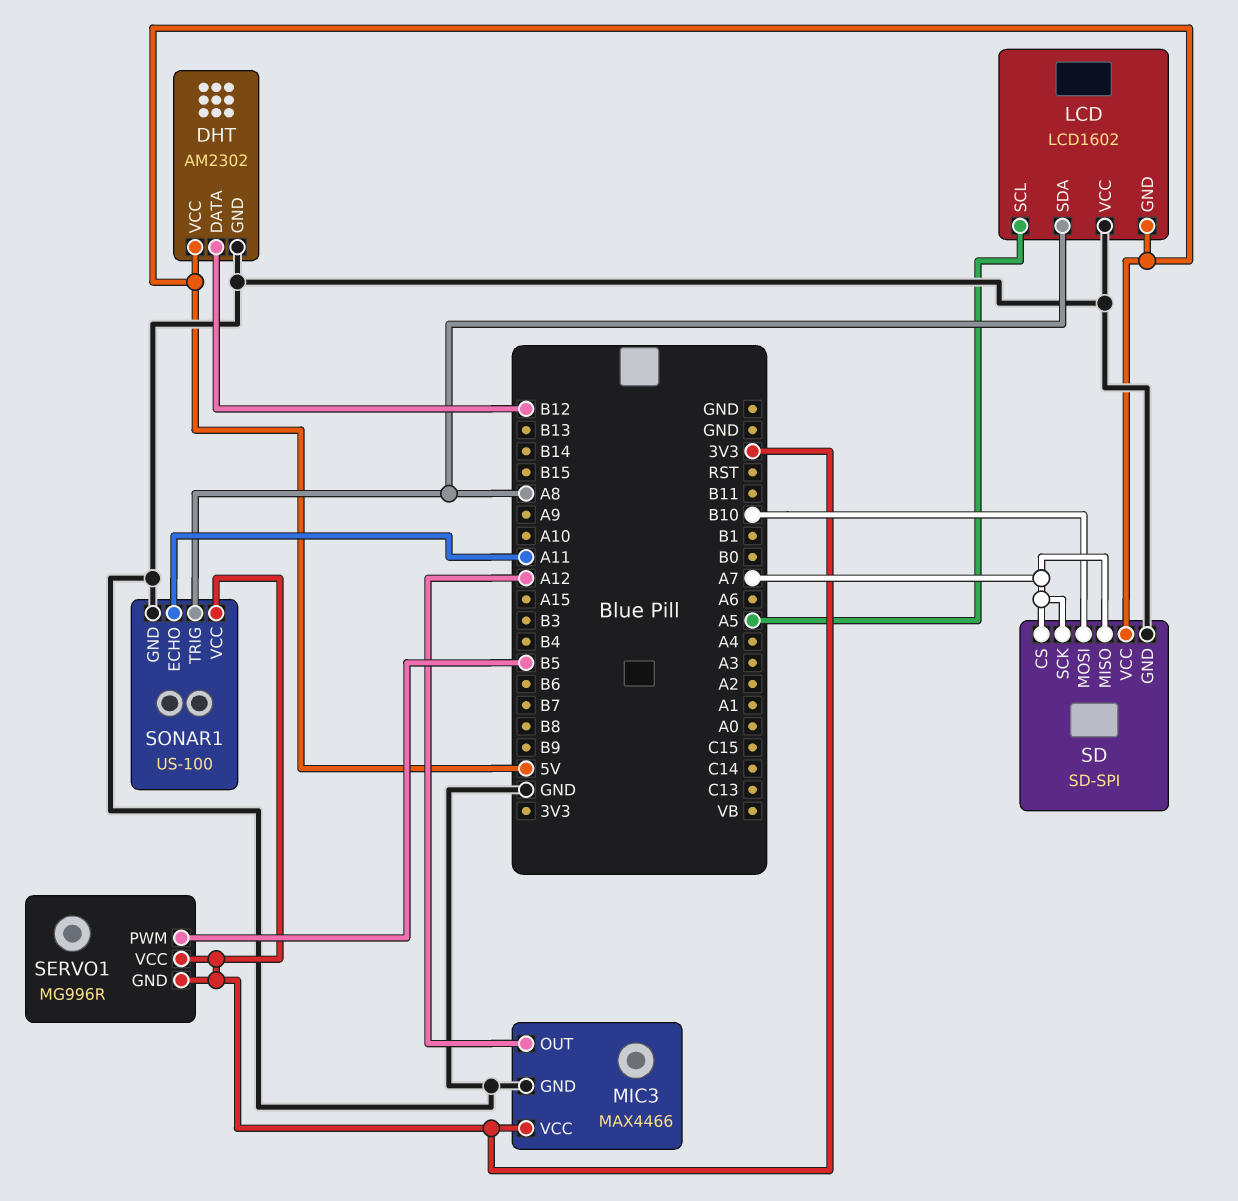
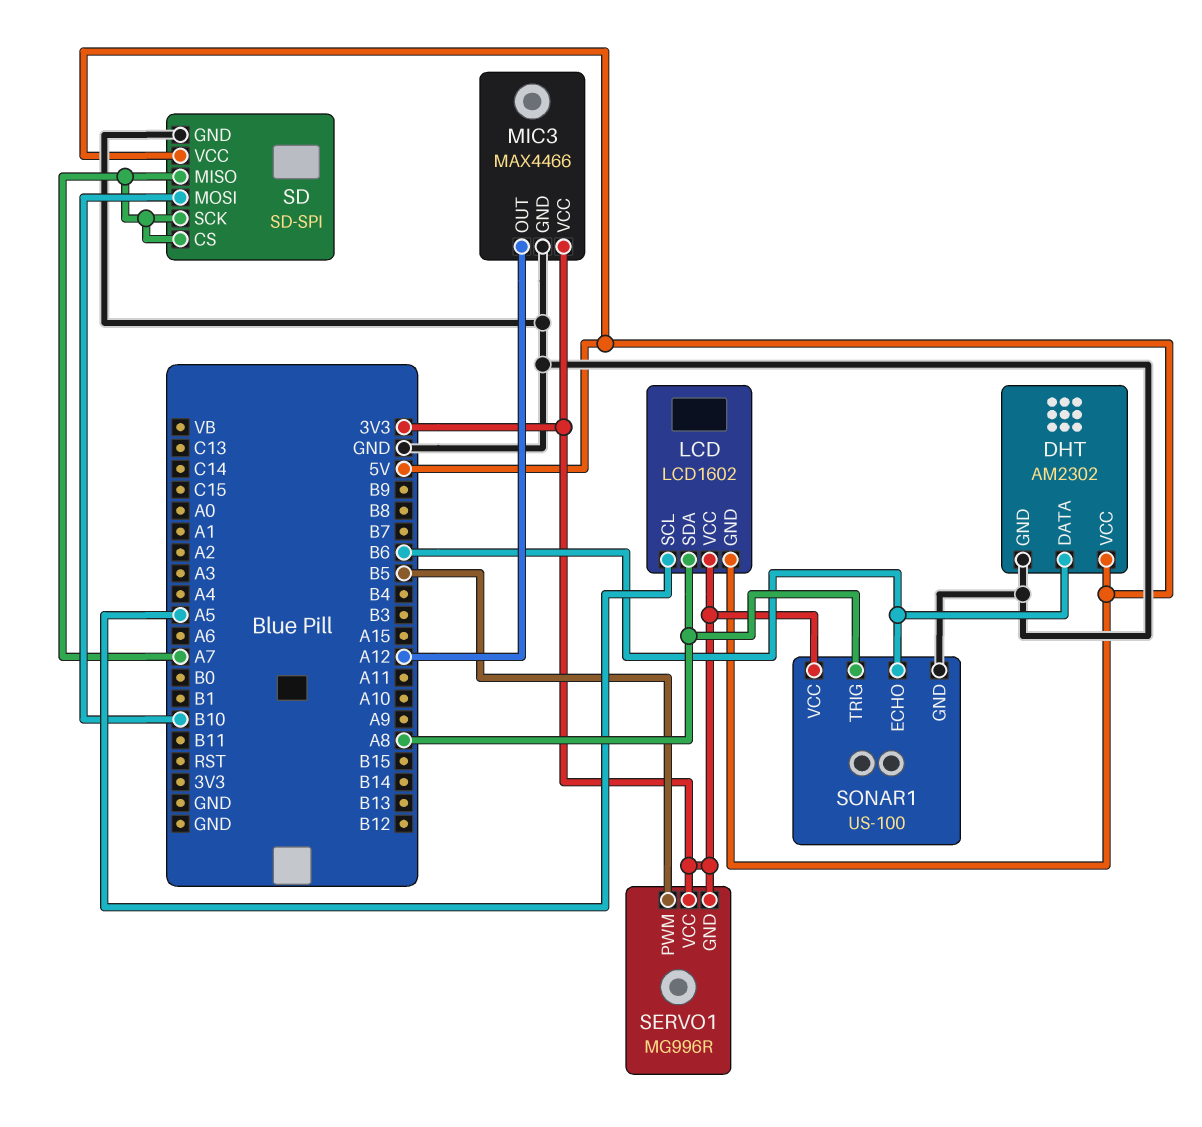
DHT pin DATA: B12 -> B6
LCD pin VCC: GND -> 3V3
SONAR1 pin ECHO: A11 -> B6

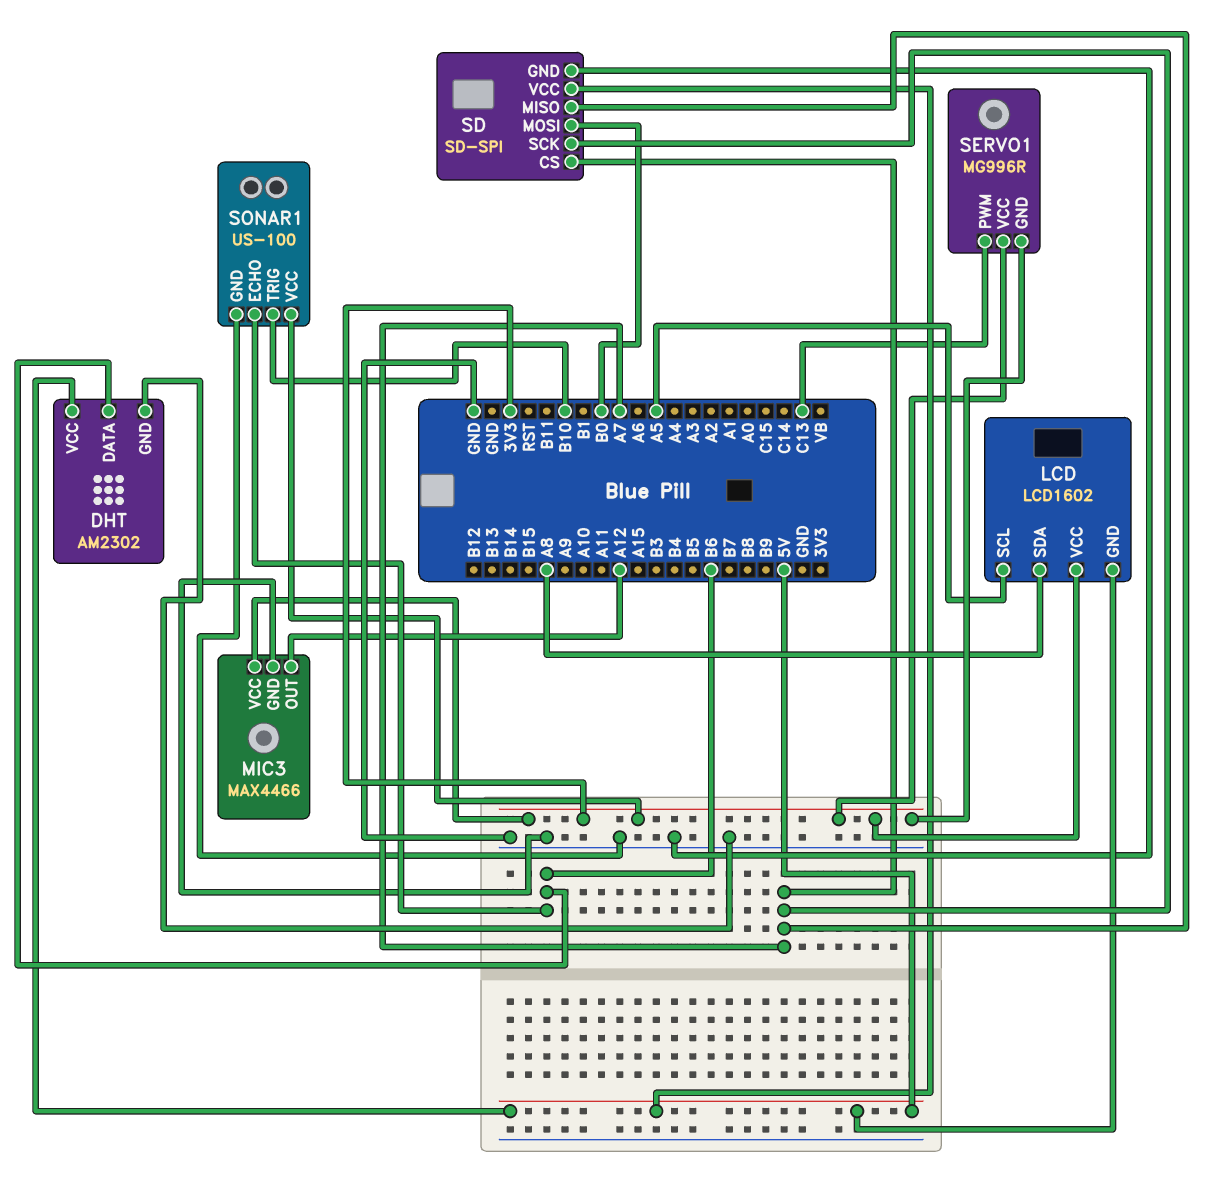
SD pin MOSI: B10 -> B0
SERVO1 pin PWM: B5 -> C13
SONAR1 pin TRIG: A8 -> B10

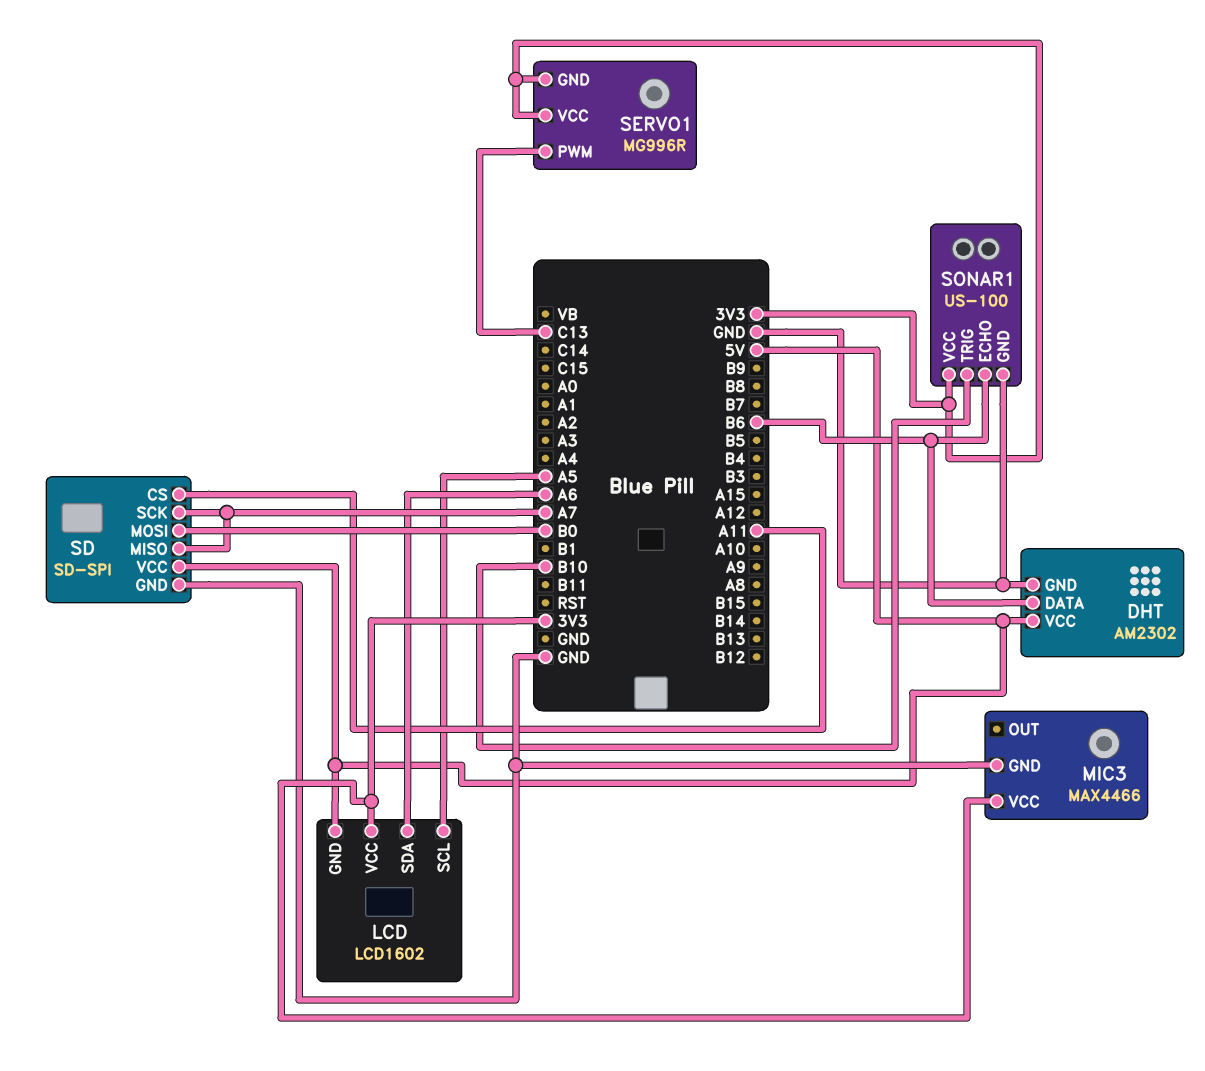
LCD pin SDA: A8 -> A6
MIC3 pin OUT: A12 -> none
SD pin CS: A7 -> A11

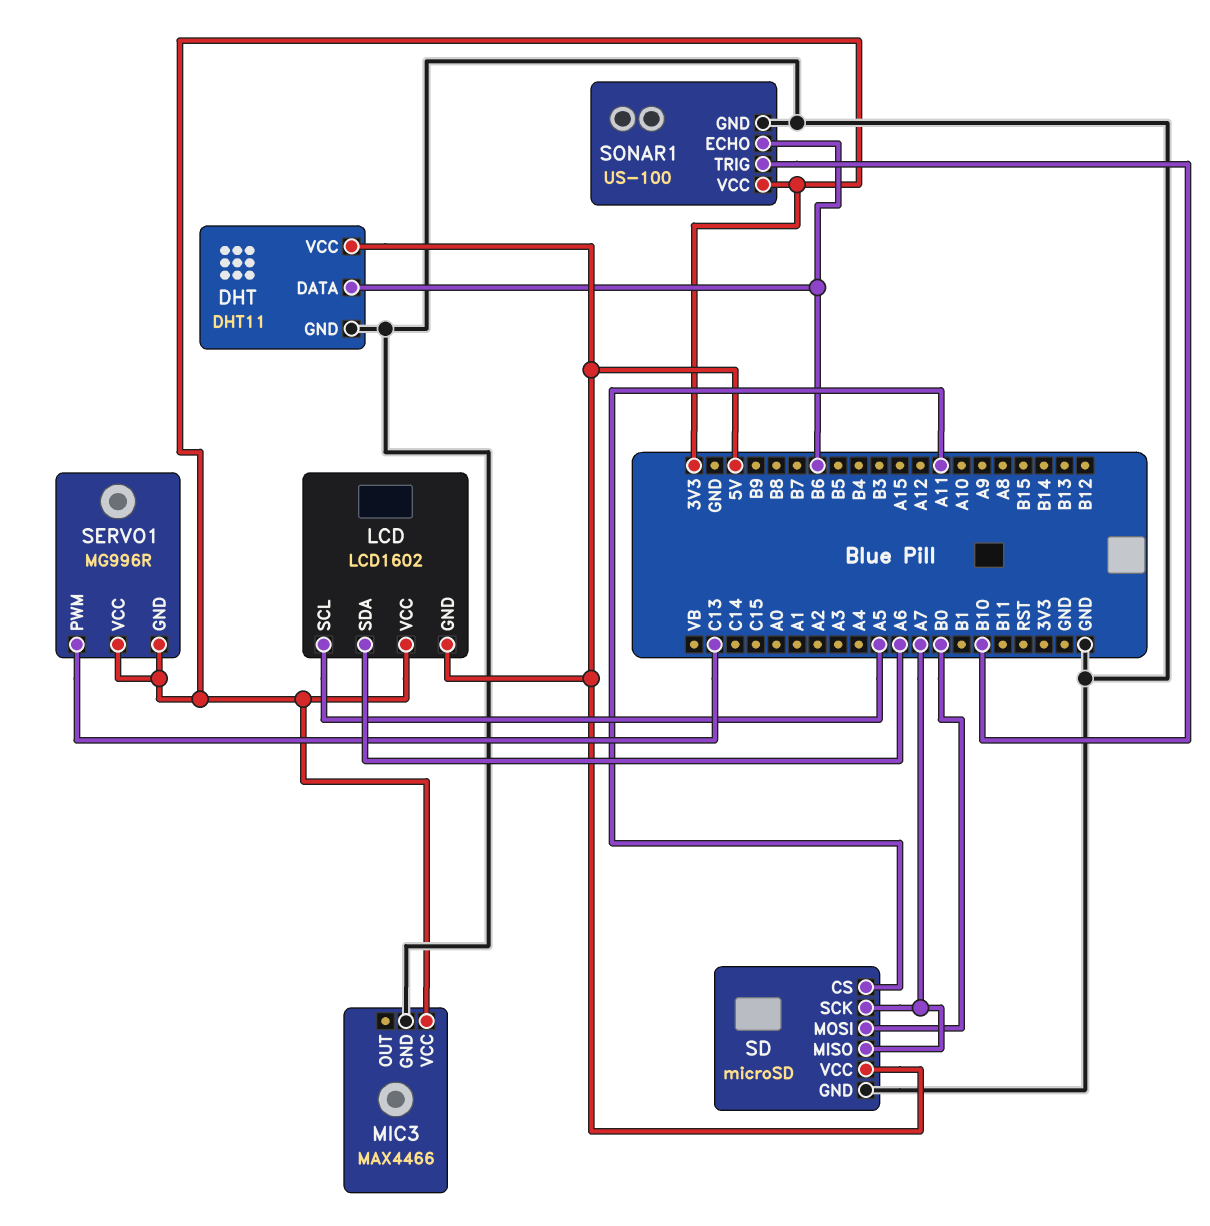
DHT: AM2302 -> DHT11
SD: SD-SPI -> microSD

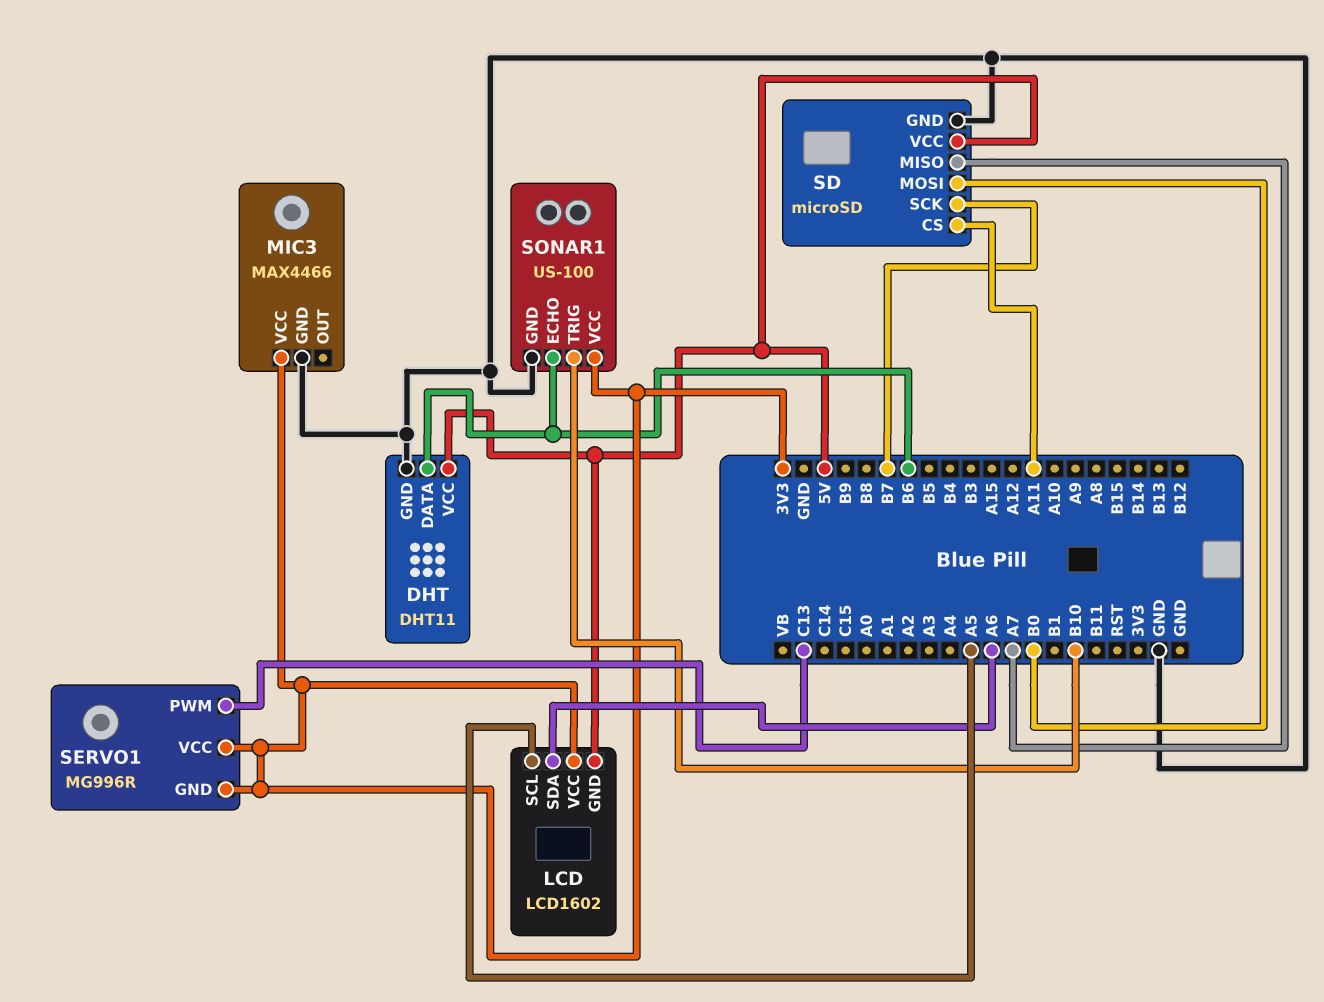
SD pin SCK: A7 -> B7

